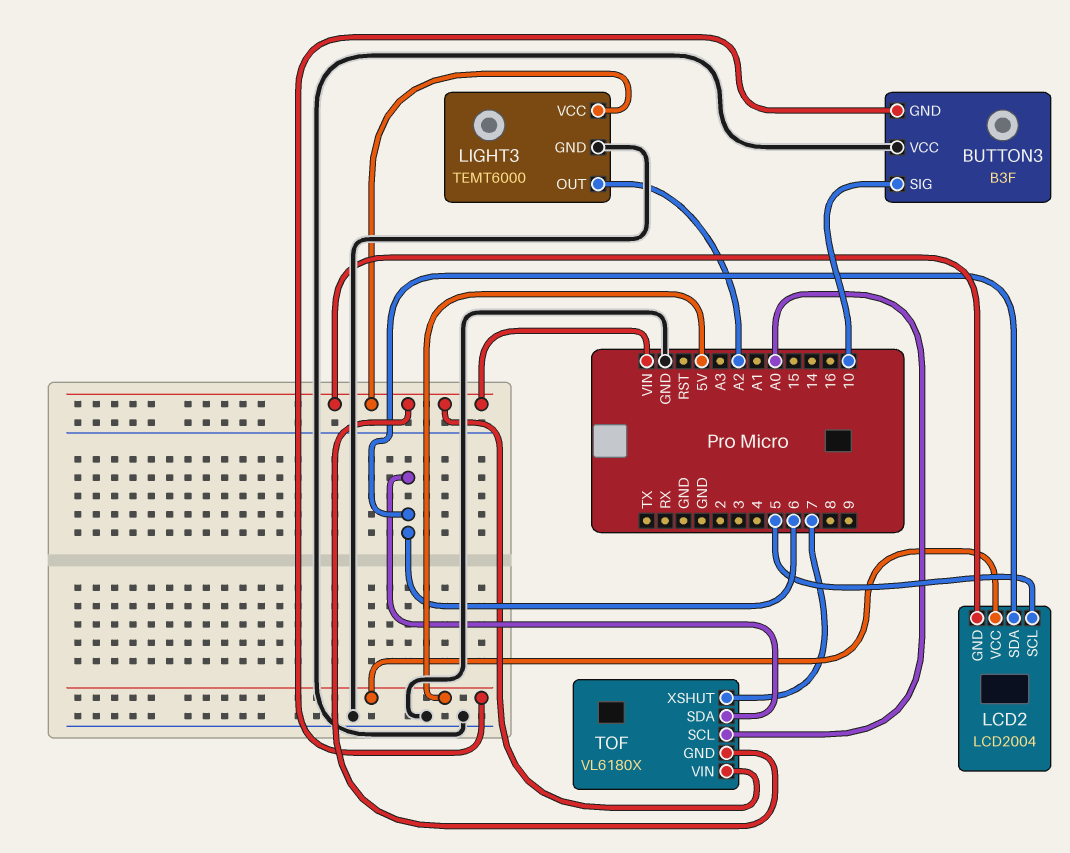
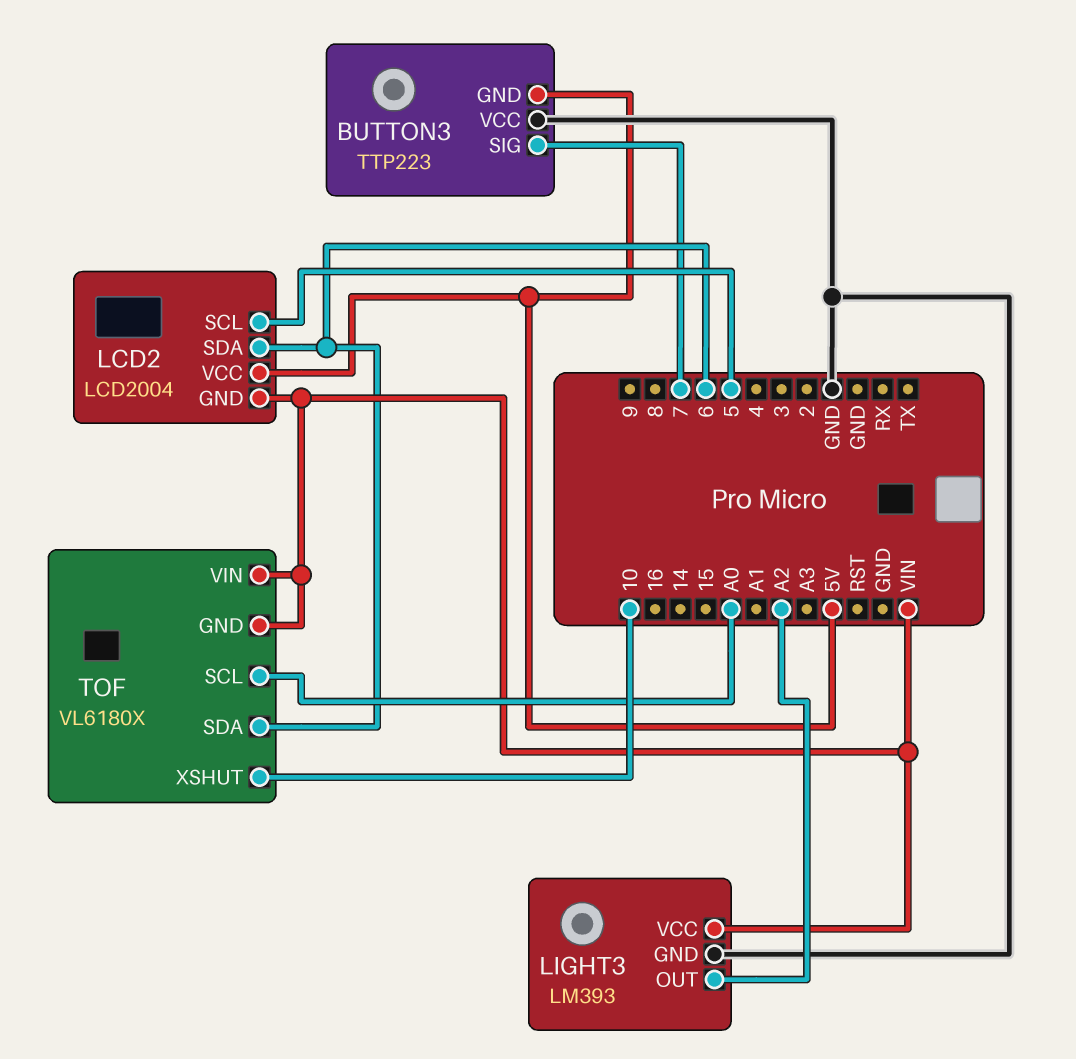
BUTTON3: B3F -> TTP223
BUTTON3 pin SIG: 10 -> 7
LIGHT3: TEMT6000 -> LM393
TOF pin XSHUT: 7 -> 10

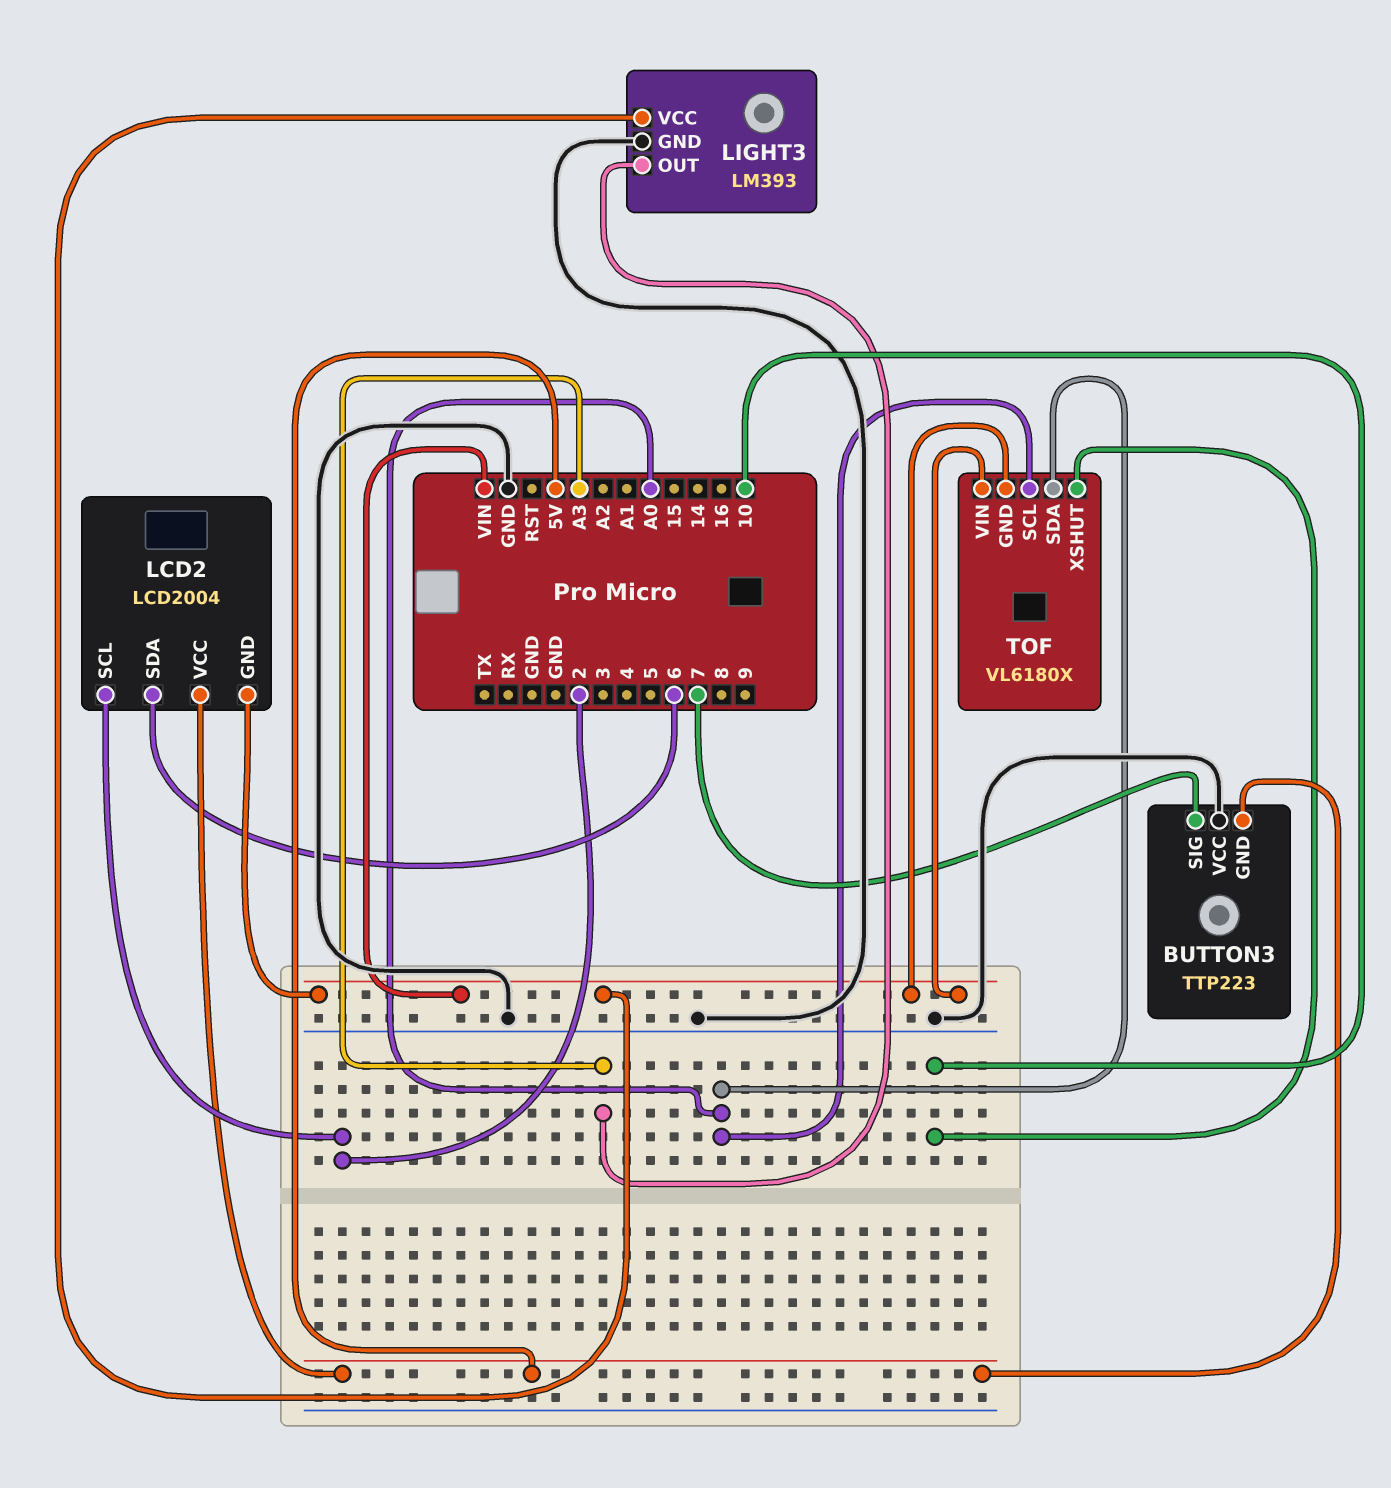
LCD2 pin SCL: 5 -> 2
LIGHT3 pin OUT: A2 -> A3
TOF pin SDA: 6 -> A0

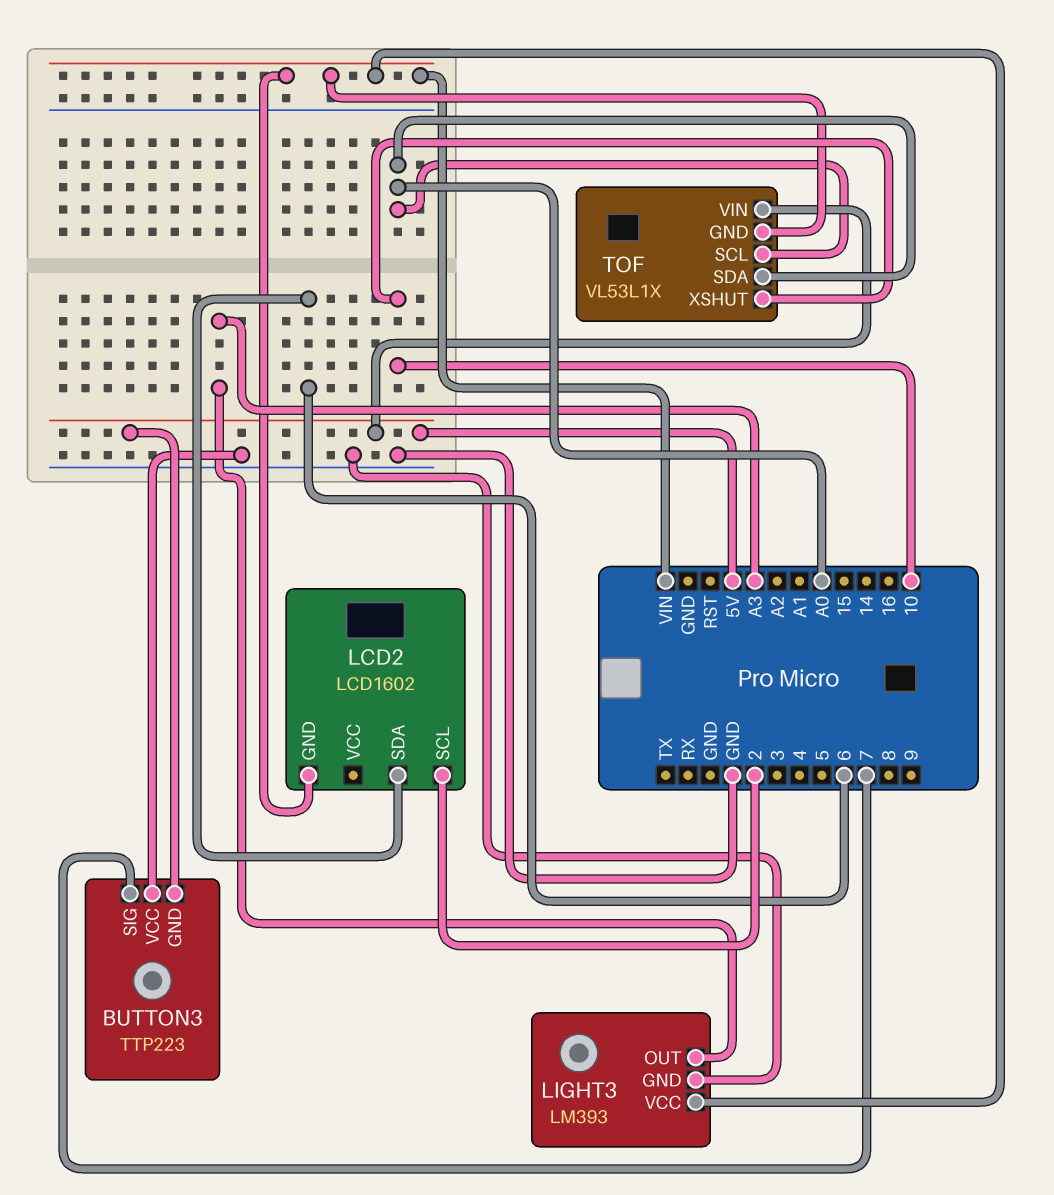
LCD2: LCD2004 -> LCD1602
LCD2 pin VCC: 5V -> none
TOF: VL6180X -> VL53L1X
TOF pin VIN: VIN -> 5V

